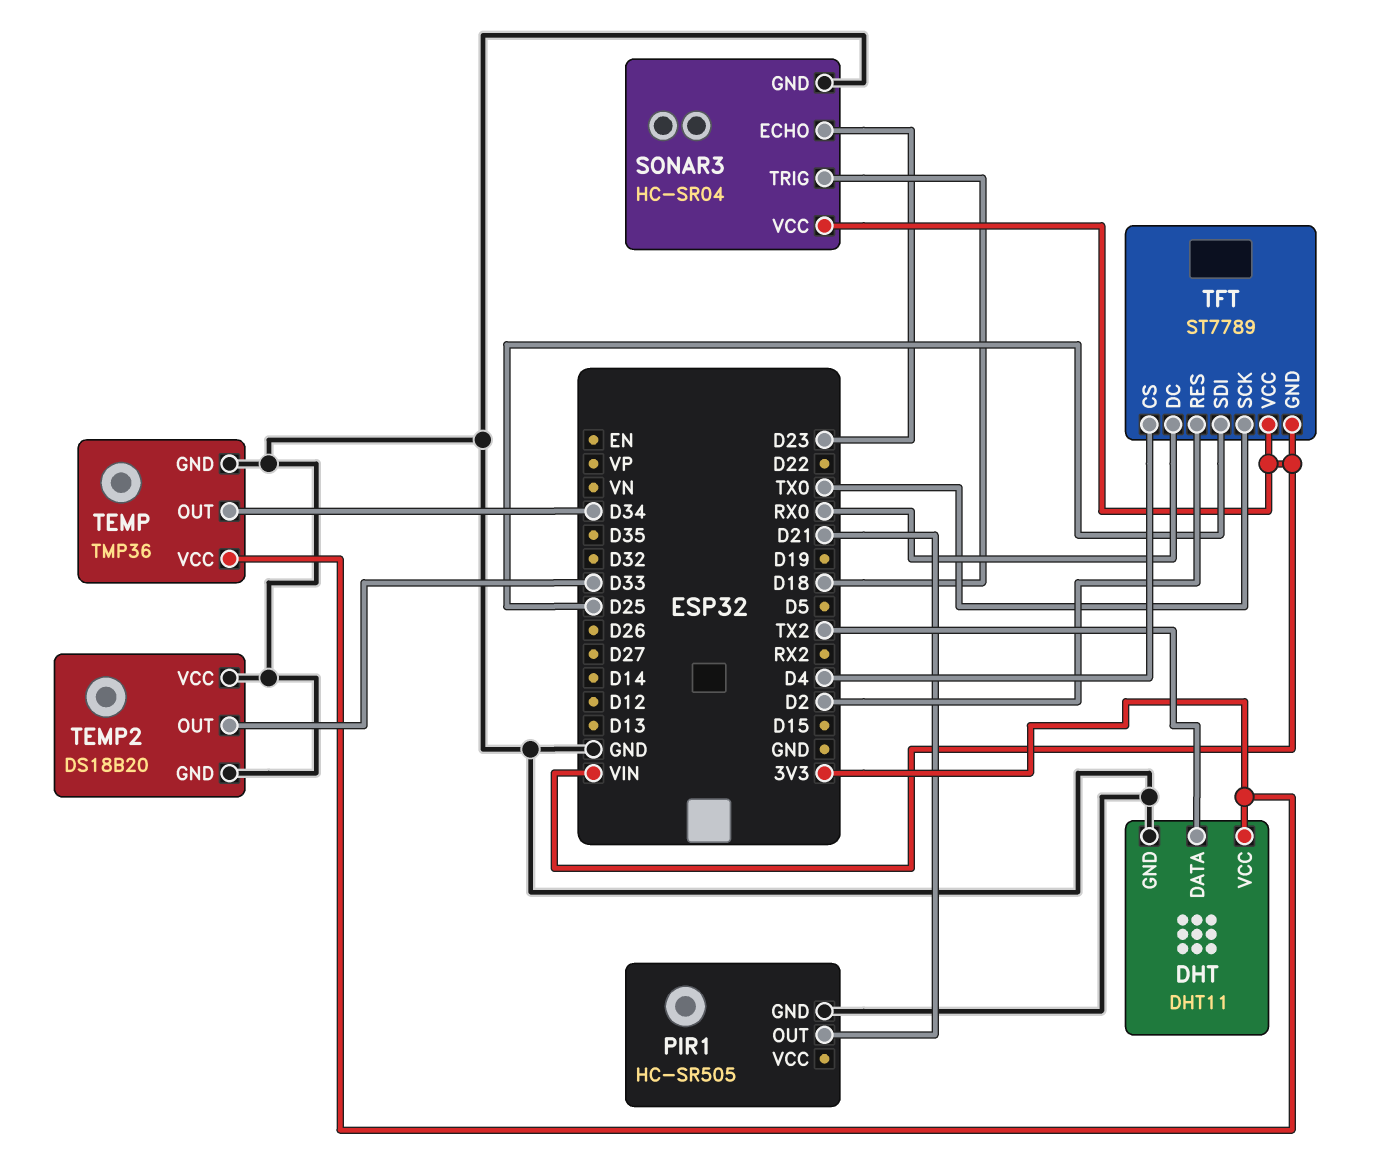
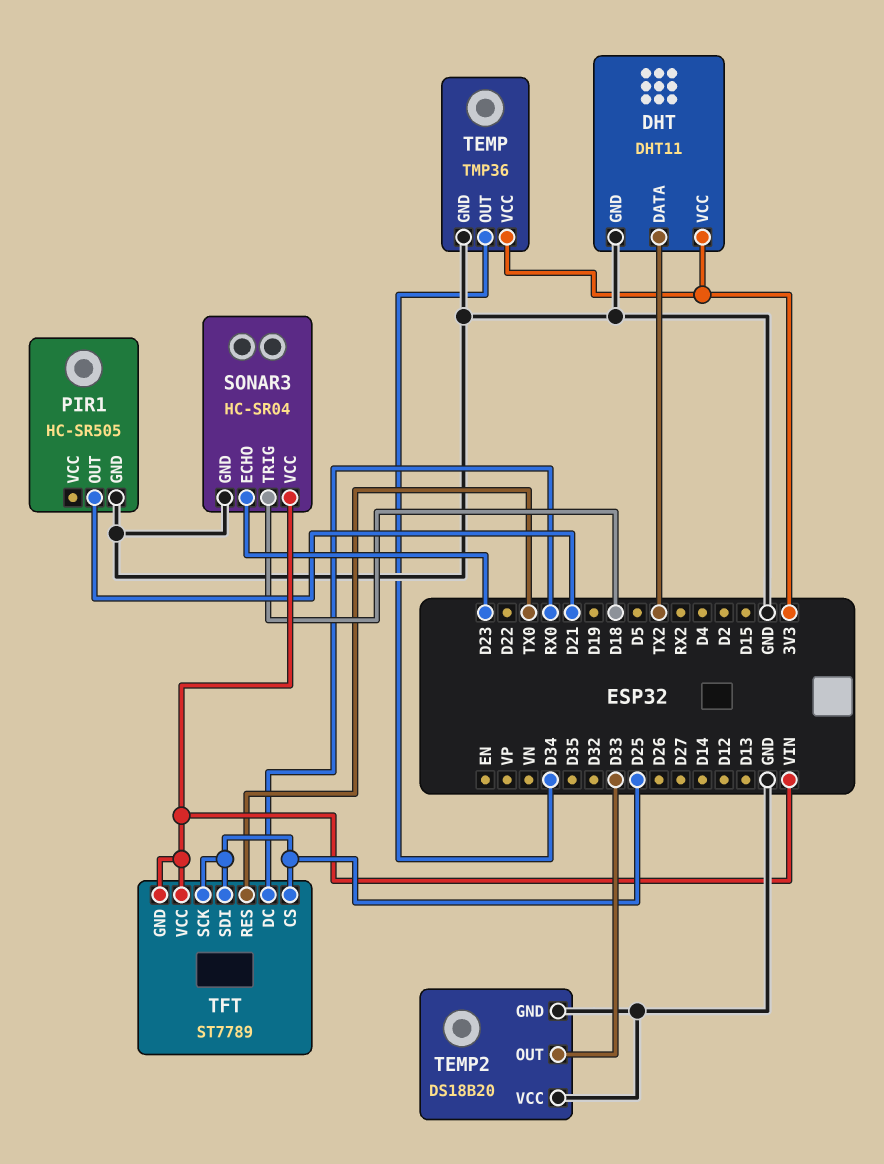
TFT pin CS: D4 -> D25
TFT pin RES: D2 -> TX0
TFT pin SCK: TX0 -> D25

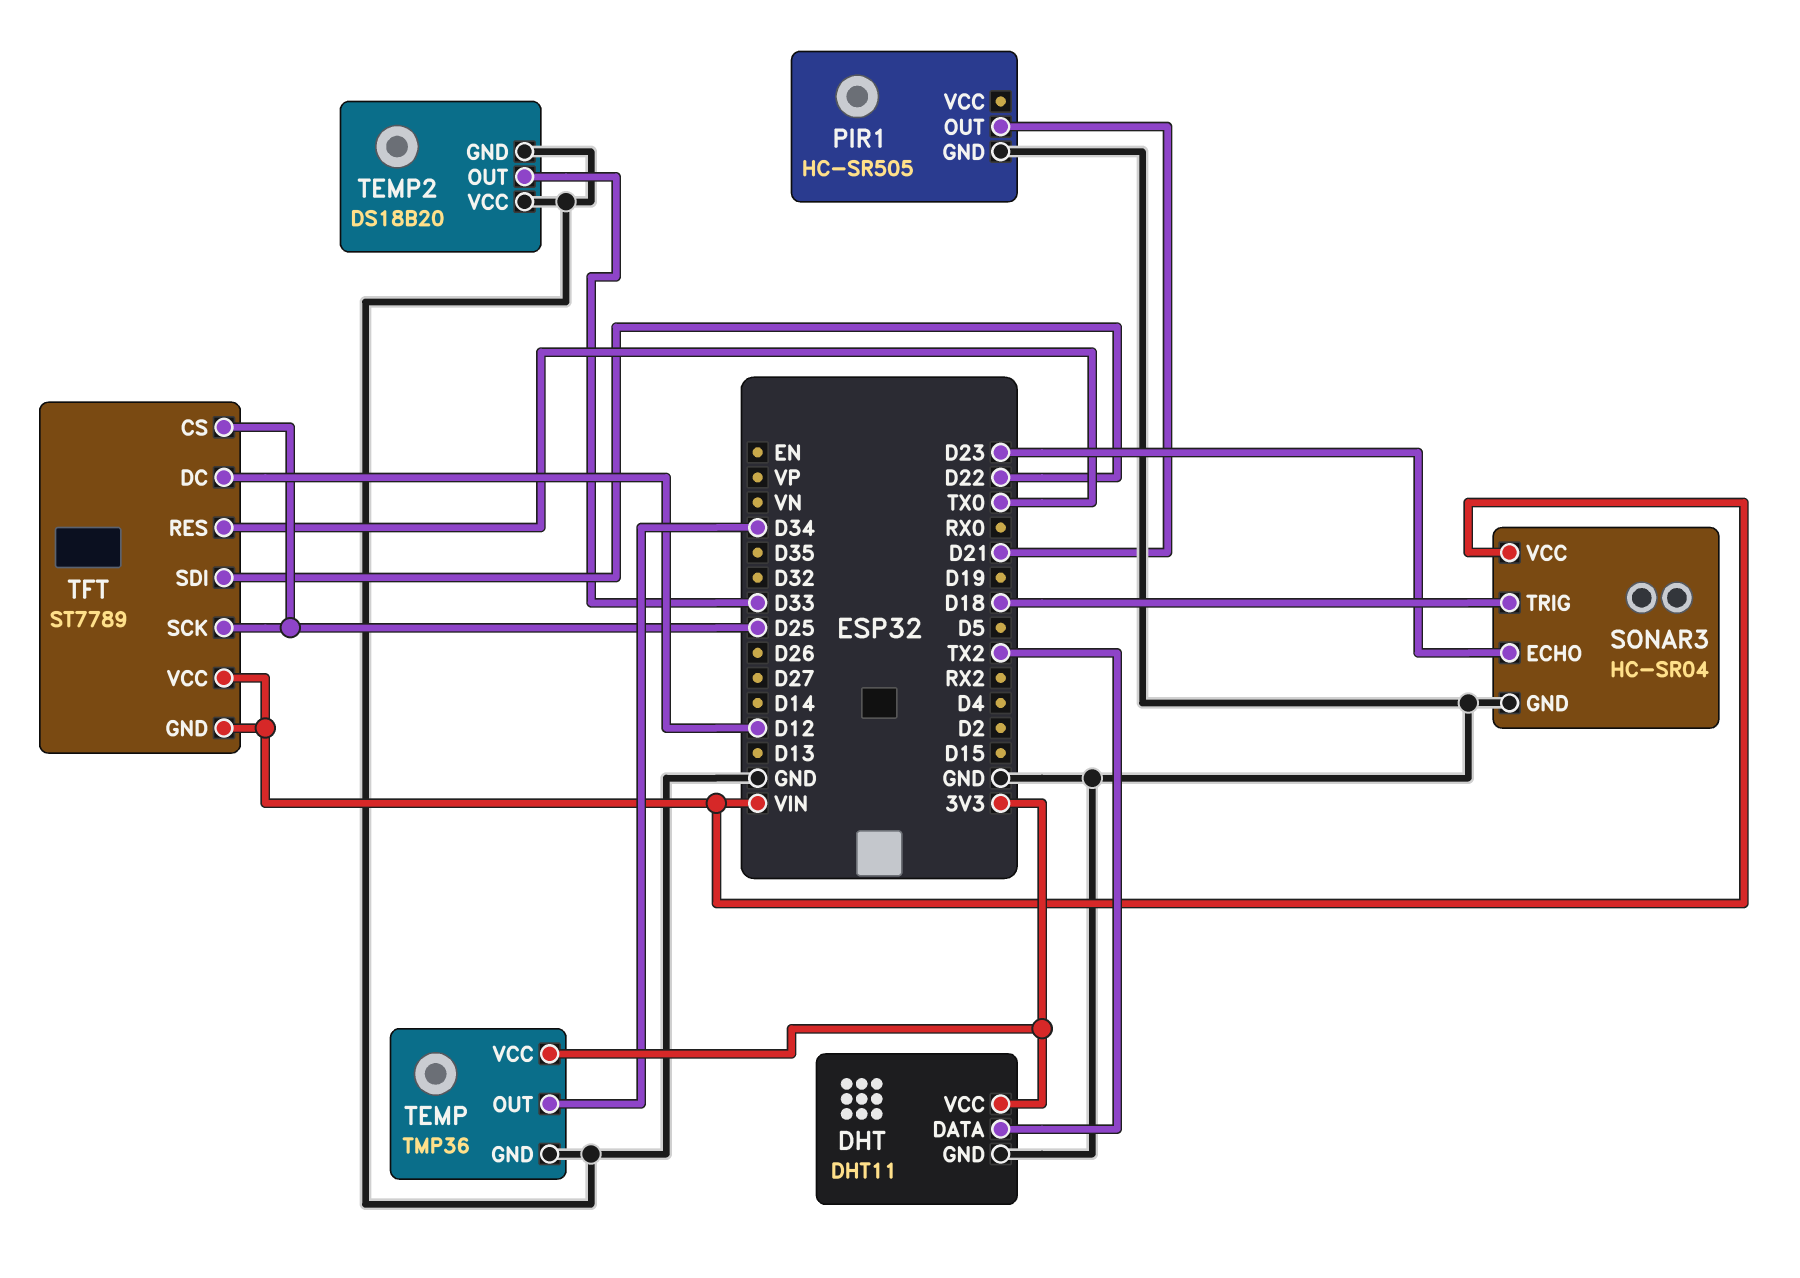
TFT pin DC: RX0 -> D12
TFT pin SDI: D25 -> D22

